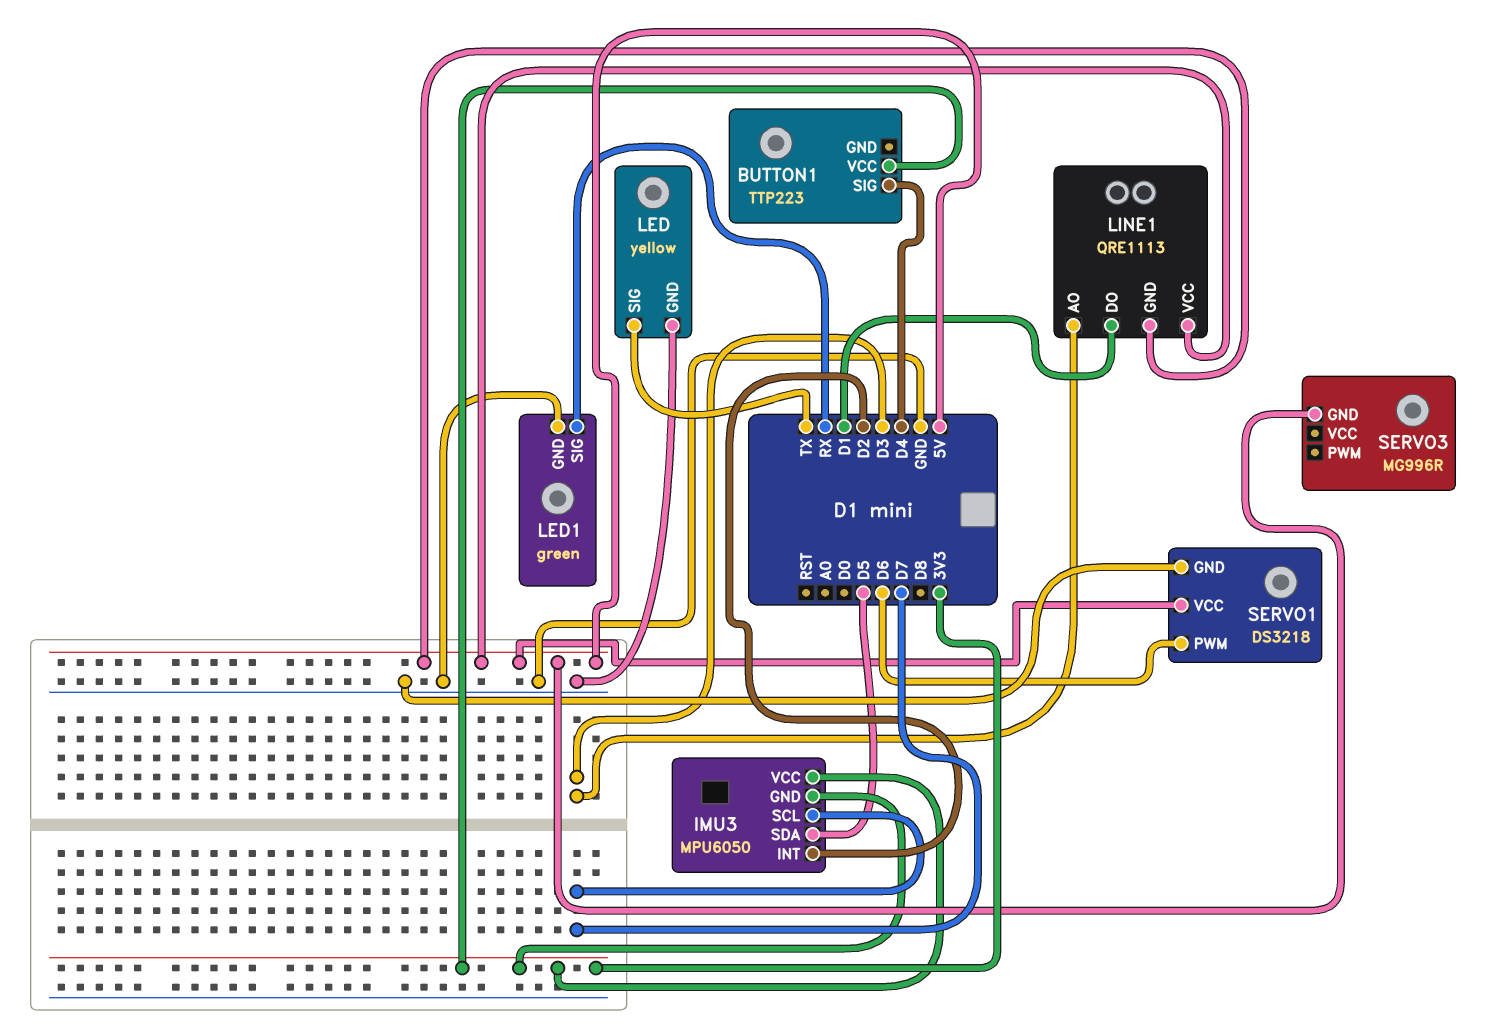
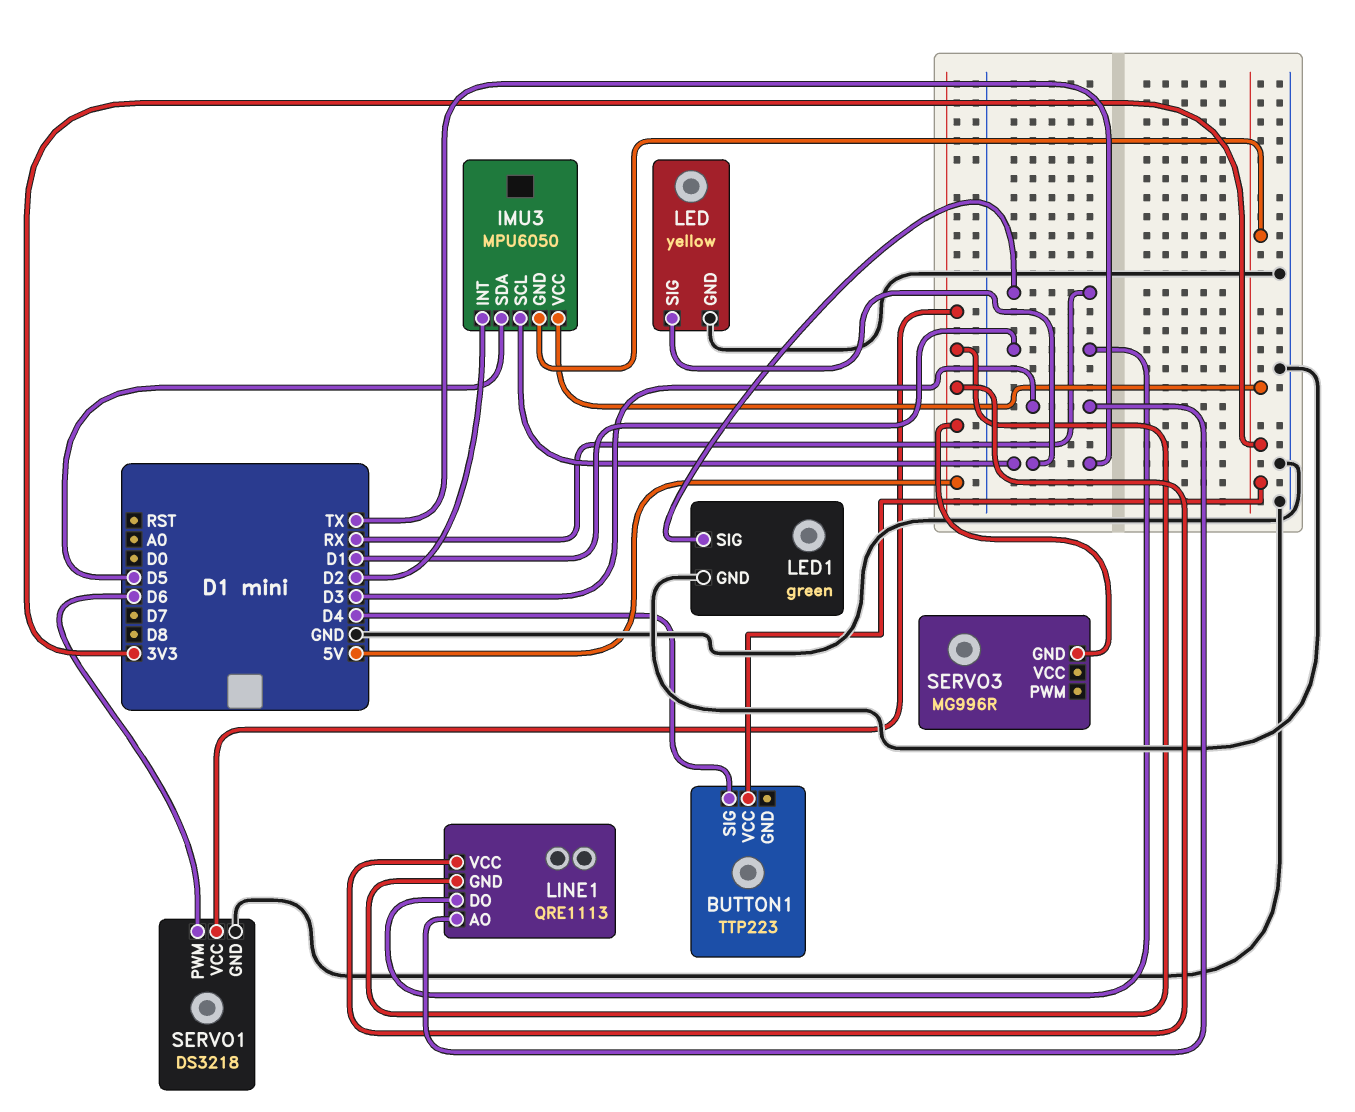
IMU3 pin SCL: D7 -> TX

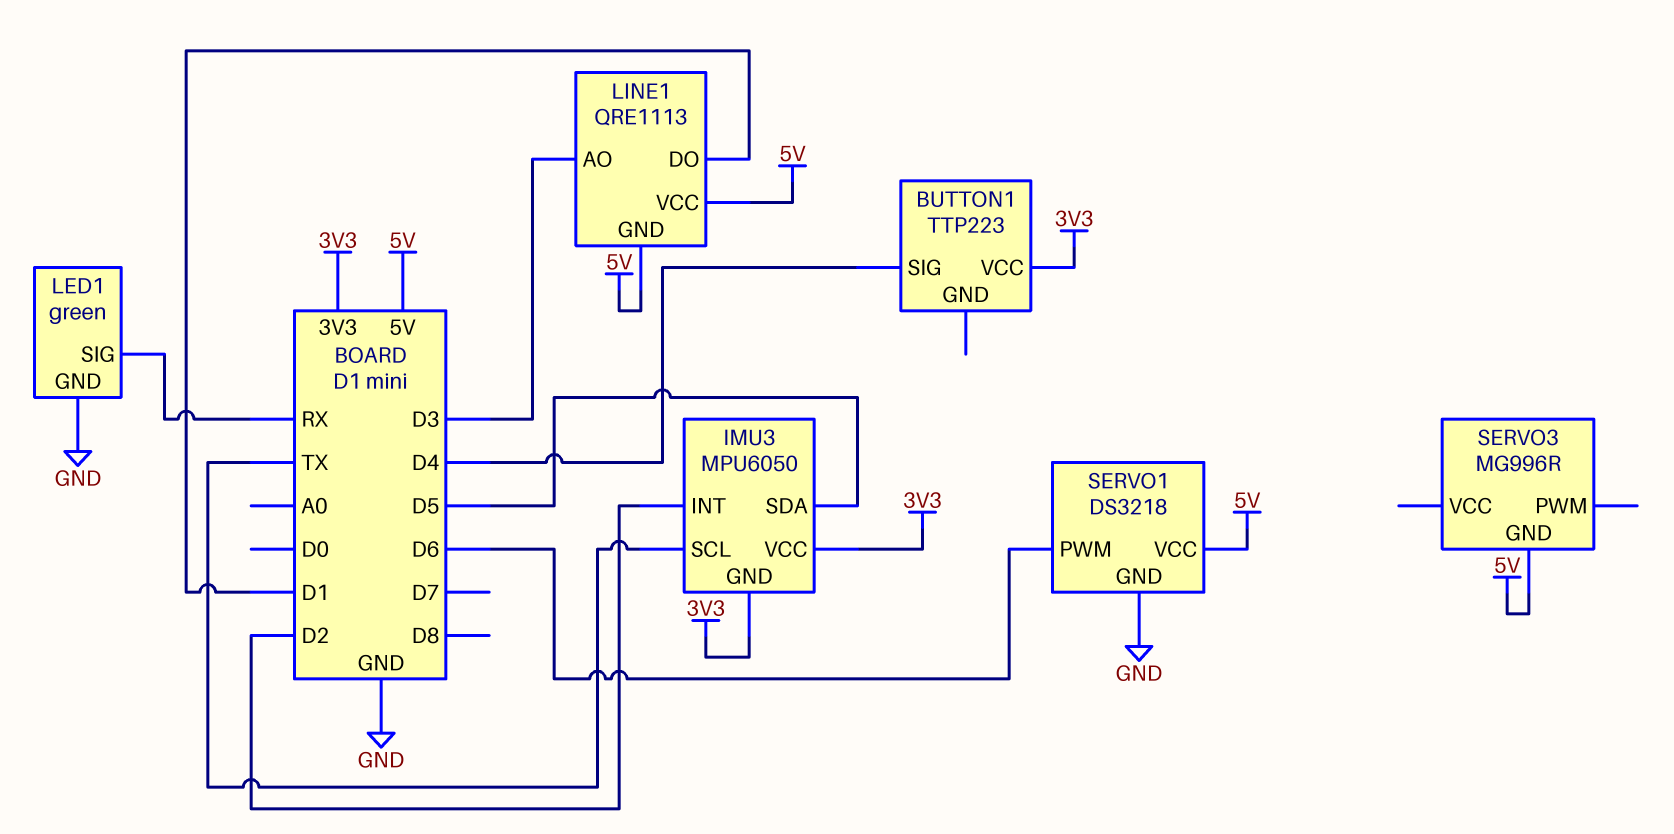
LED: yellow -> none
LED pin GND: GND -> none
LED pin SIG: TX -> none

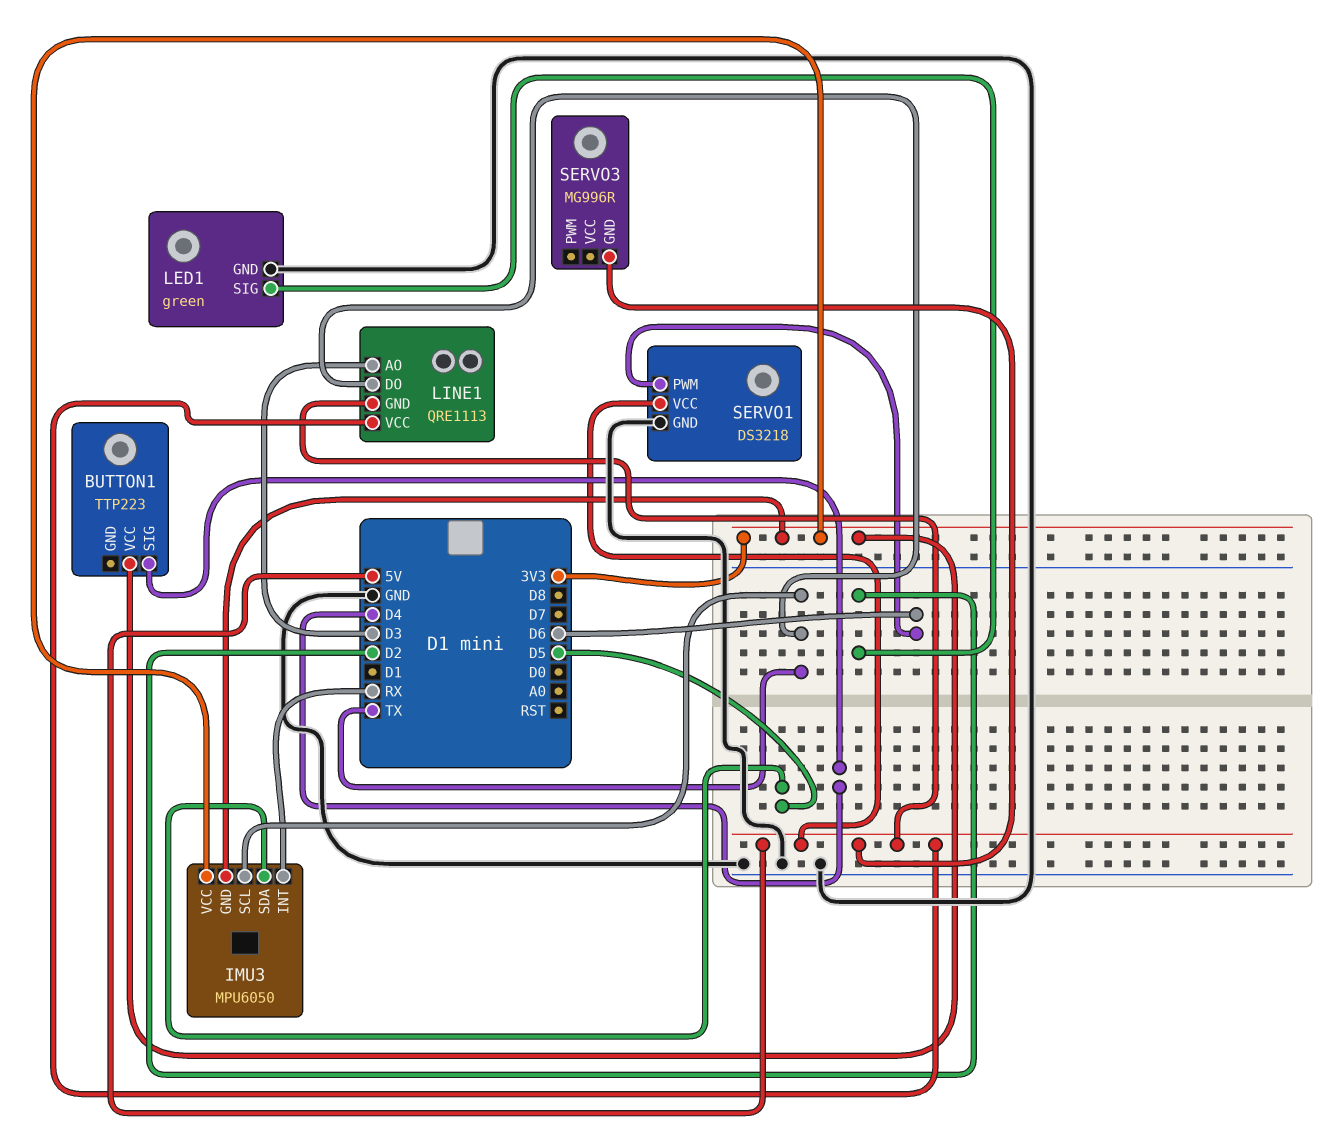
IMU3 pin INT: D2 -> RX
LED1 pin SIG: RX -> D2
LINE1 pin DO: D1 -> TX

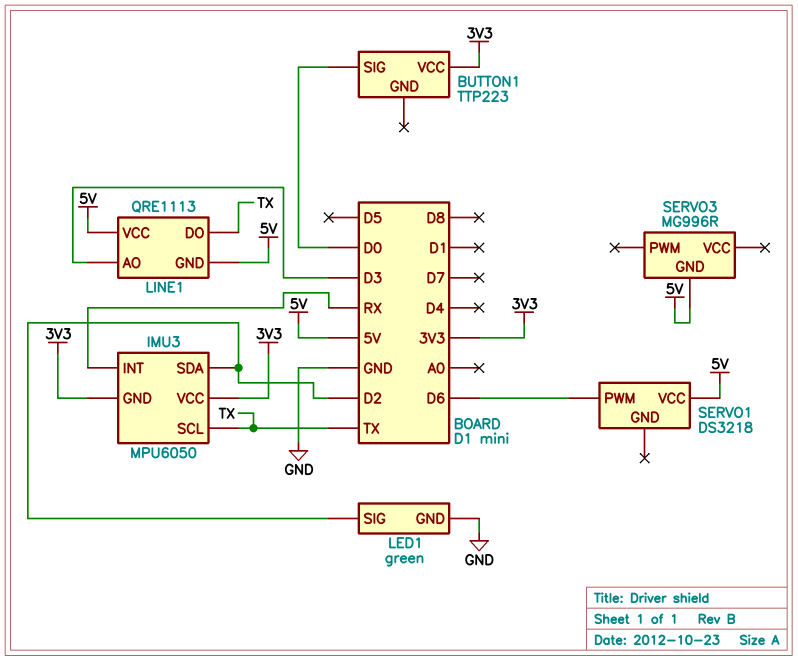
BUTTON1 pin SIG: D4 -> D0
IMU3 pin SDA: D5 -> D2
SERVO1 pin GND: GND -> none

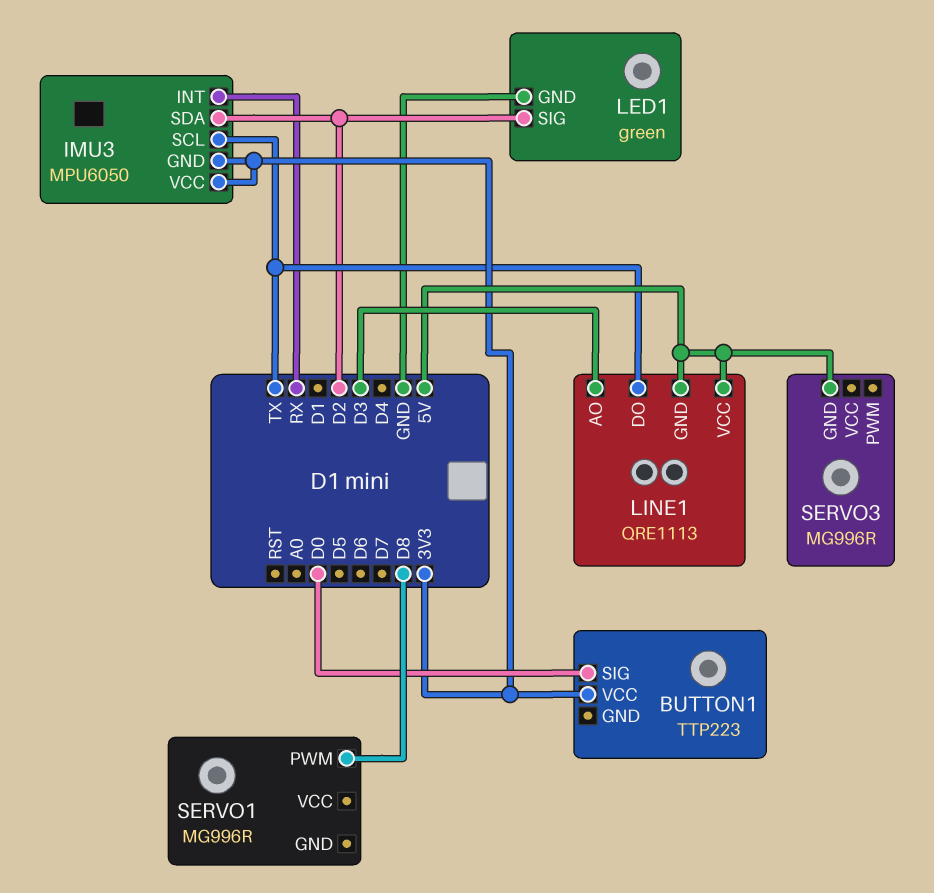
SERVO1: DS3218 -> MG996R
SERVO1 pin PWM: D6 -> D8
SERVO1 pin VCC: 5V -> none

